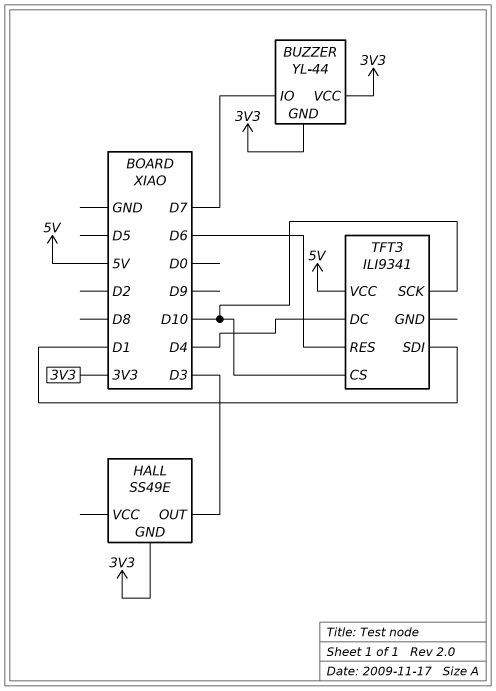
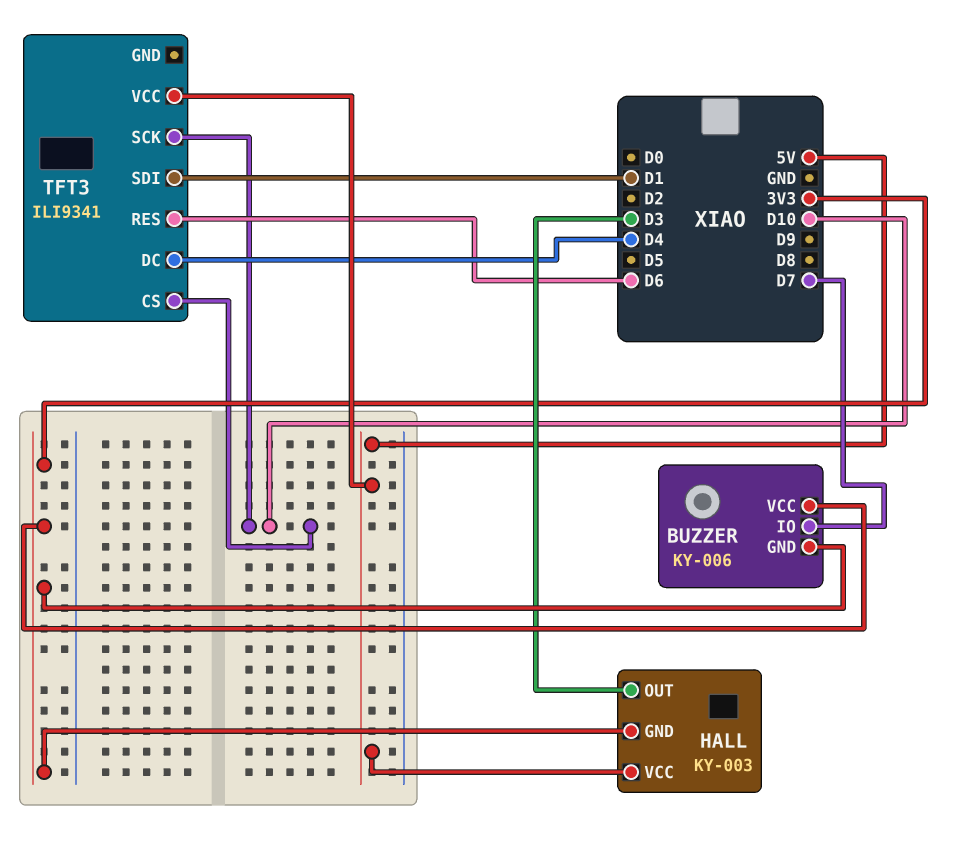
BUZZER: YL-44 -> KY-006
HALL: SS49E -> KY-003
HALL pin VCC: none -> 5V

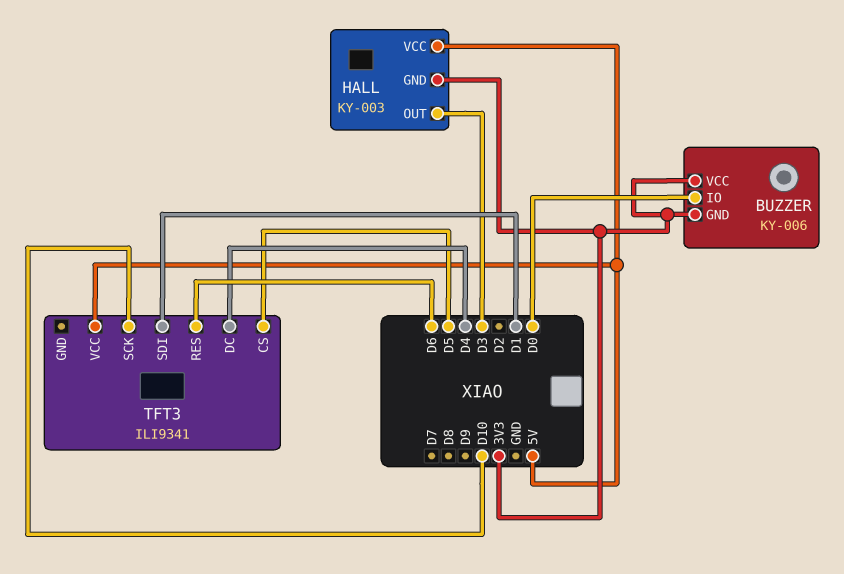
BUZZER pin IO: D7 -> D0
TFT3 pin CS: D10 -> D5

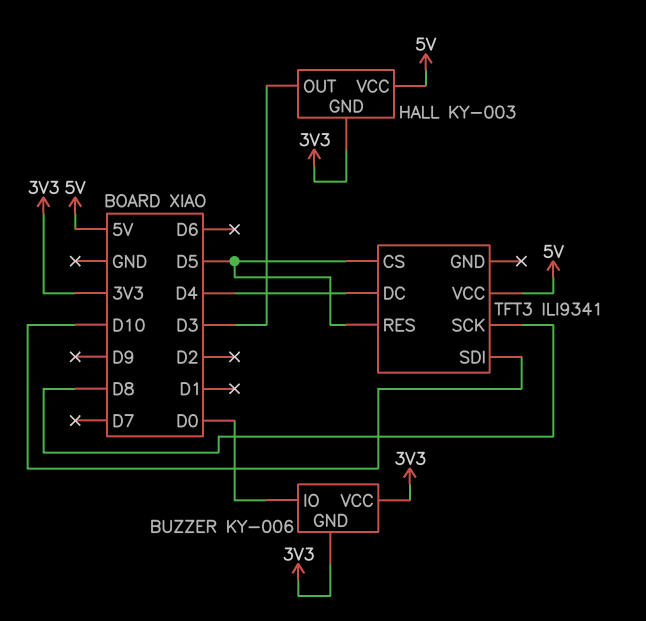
TFT3 pin RES: D6 -> D5
TFT3 pin SCK: D10 -> D8
TFT3 pin SDI: D1 -> D10

